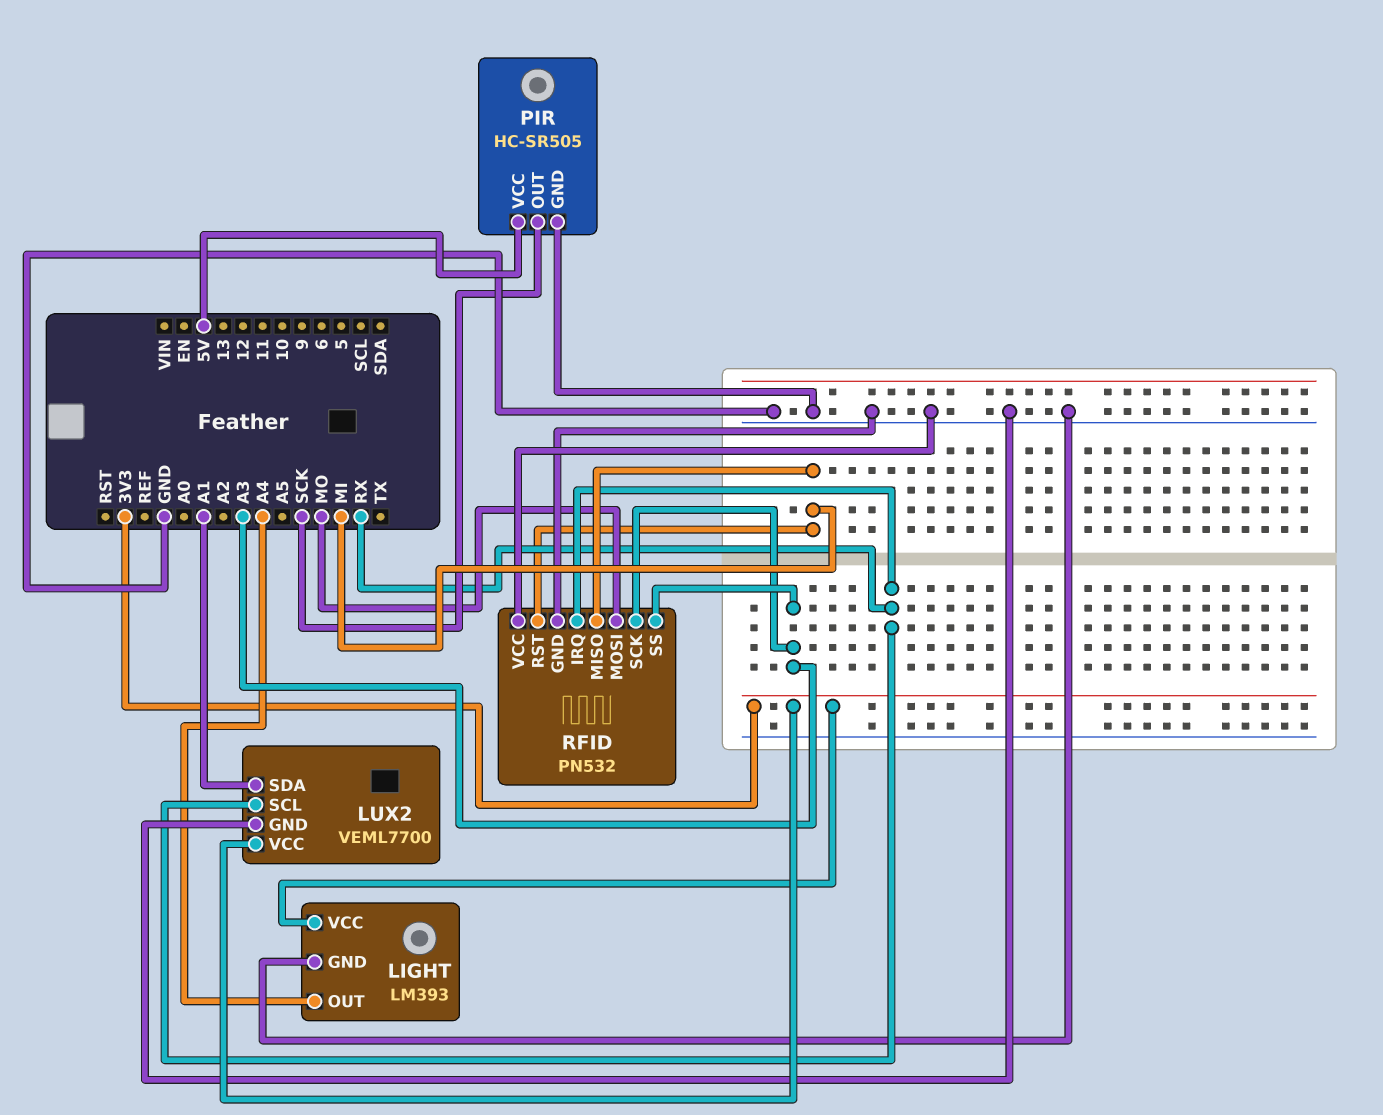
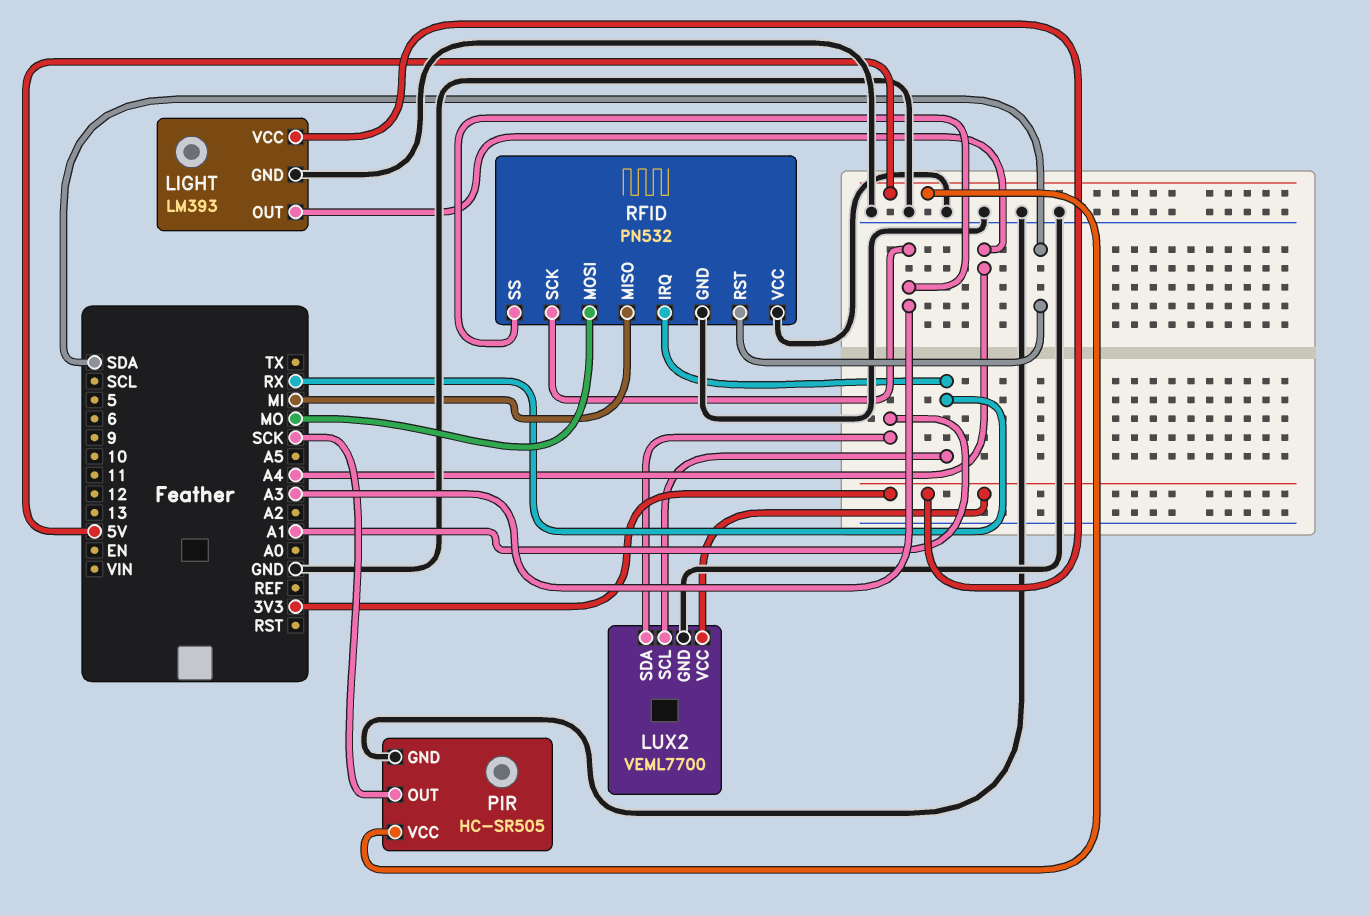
RFID pin RST: MI -> SDA

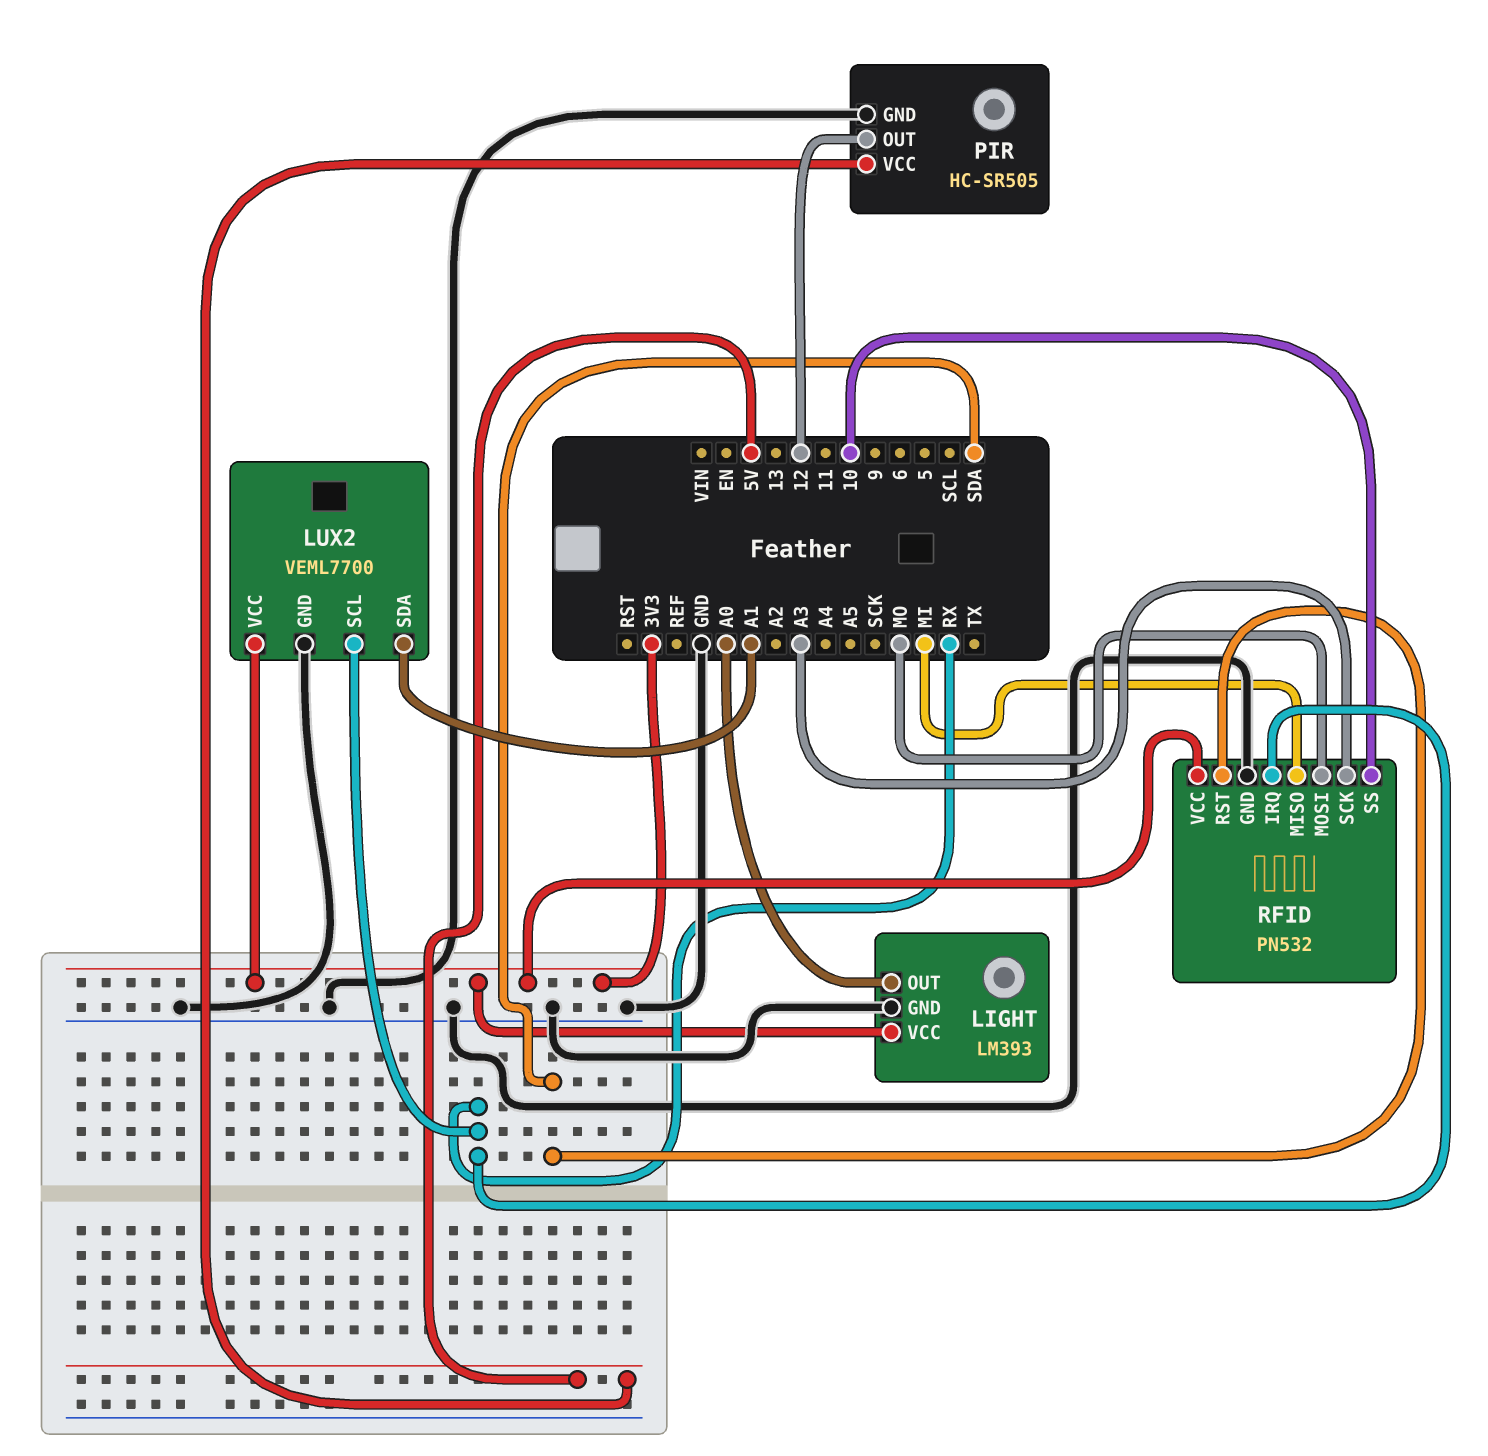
LIGHT pin OUT: A4 -> A0
PIR pin OUT: SCK -> 12
RFID pin SS: A3 -> 10
RFID pin VCC: GND -> 3V3

